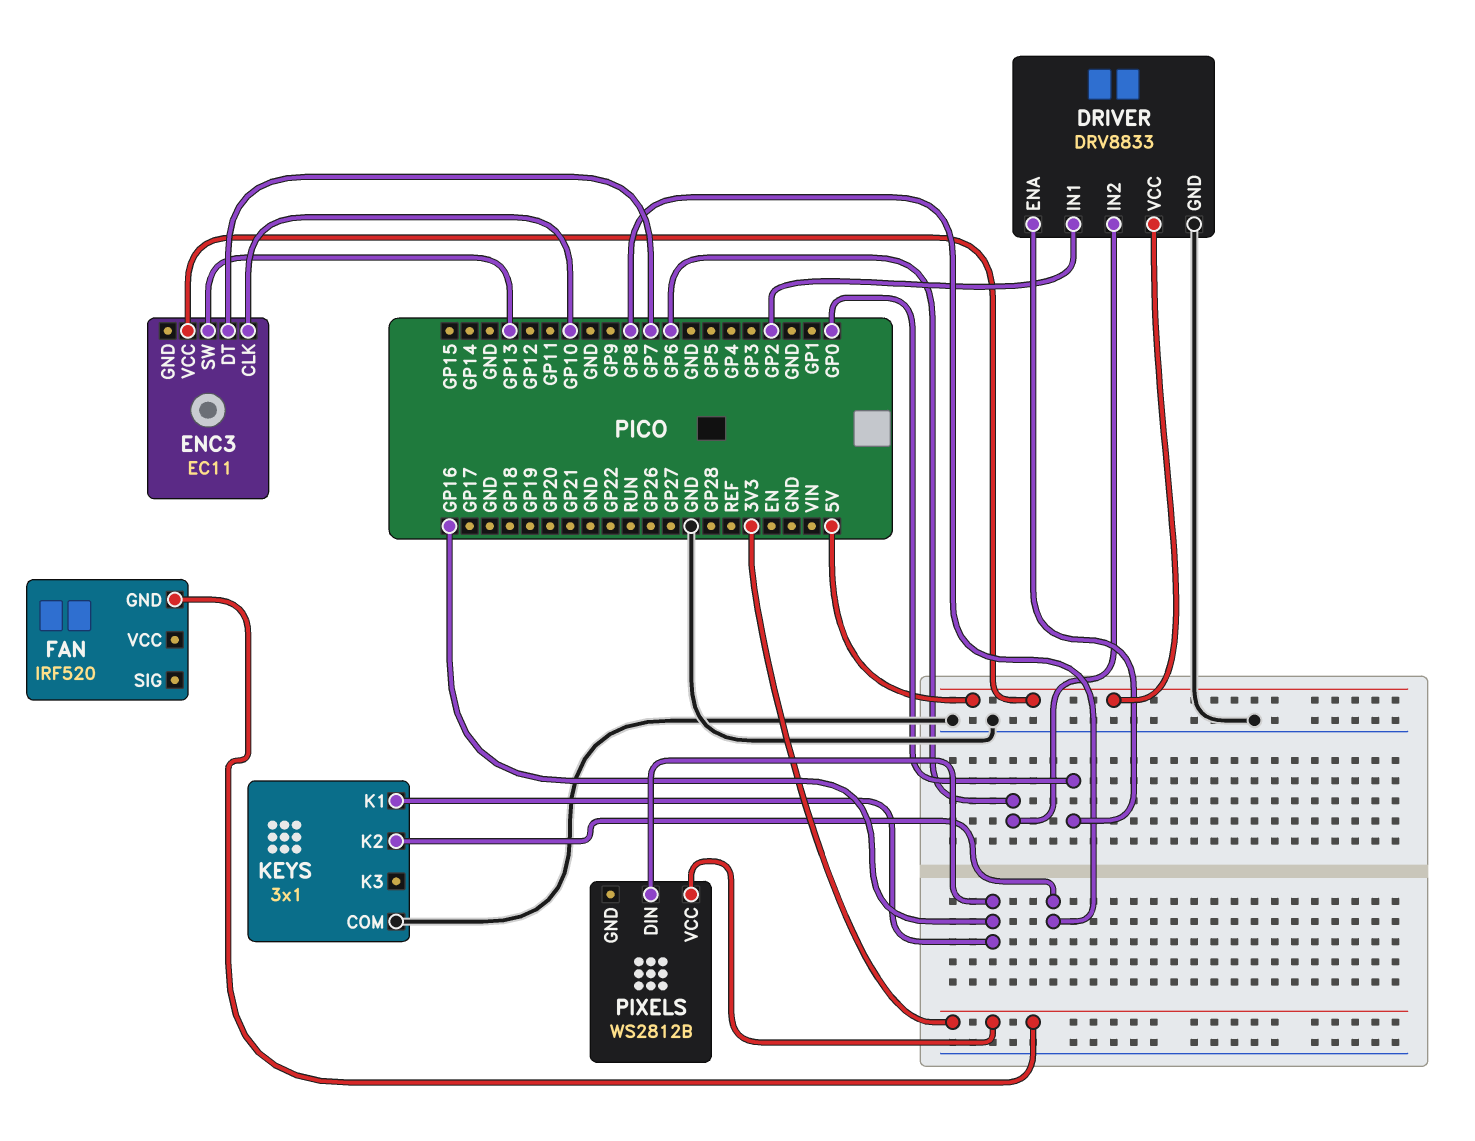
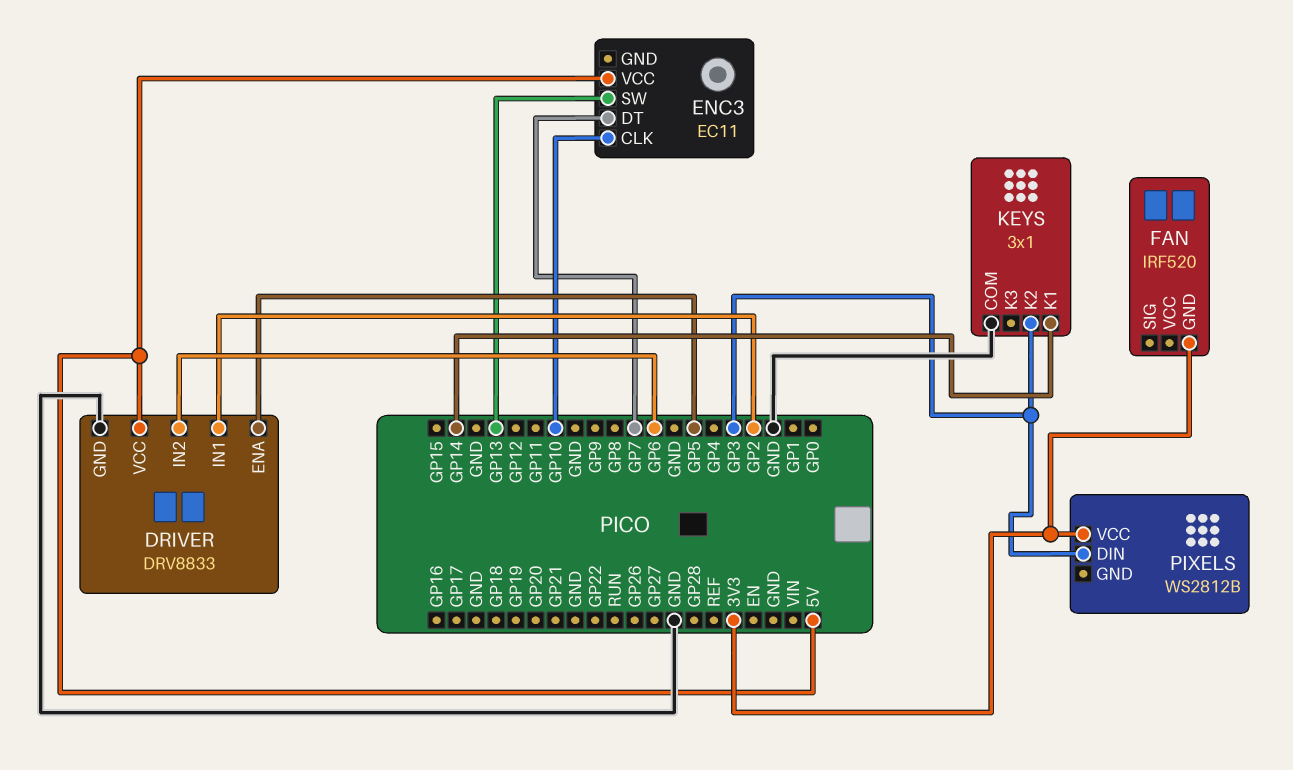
DRIVER pin ENA: GP0 -> GP5
KEYS pin K1: GP16 -> GP14
KEYS pin K2: GP8 -> GP3
PIXELS pin DIN: GP16 -> GP3

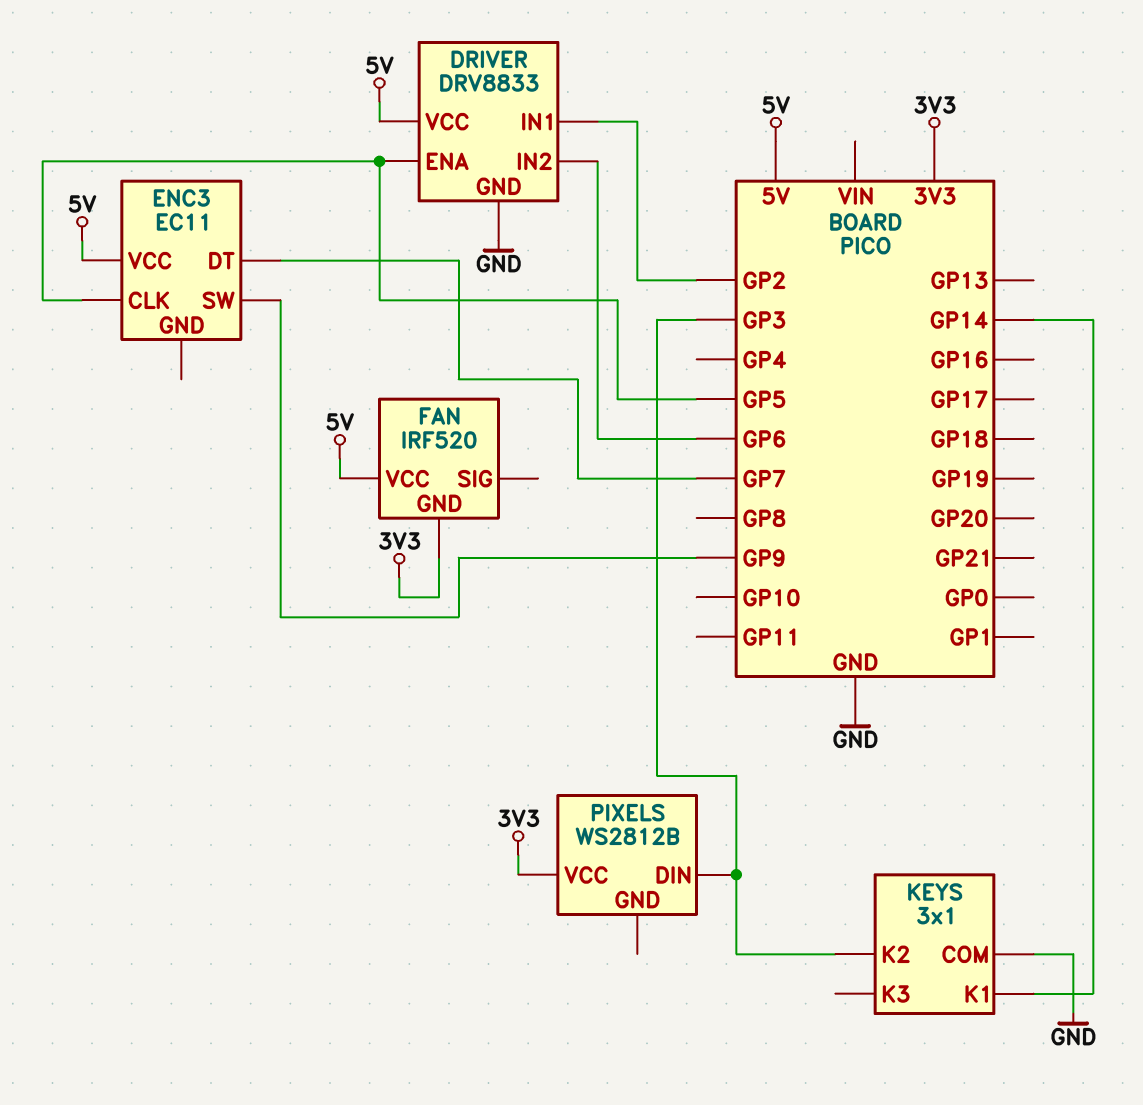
ENC3 pin CLK: GP10 -> GP5
ENC3 pin SW: GP13 -> GP9
FAN pin VCC: none -> 5V

